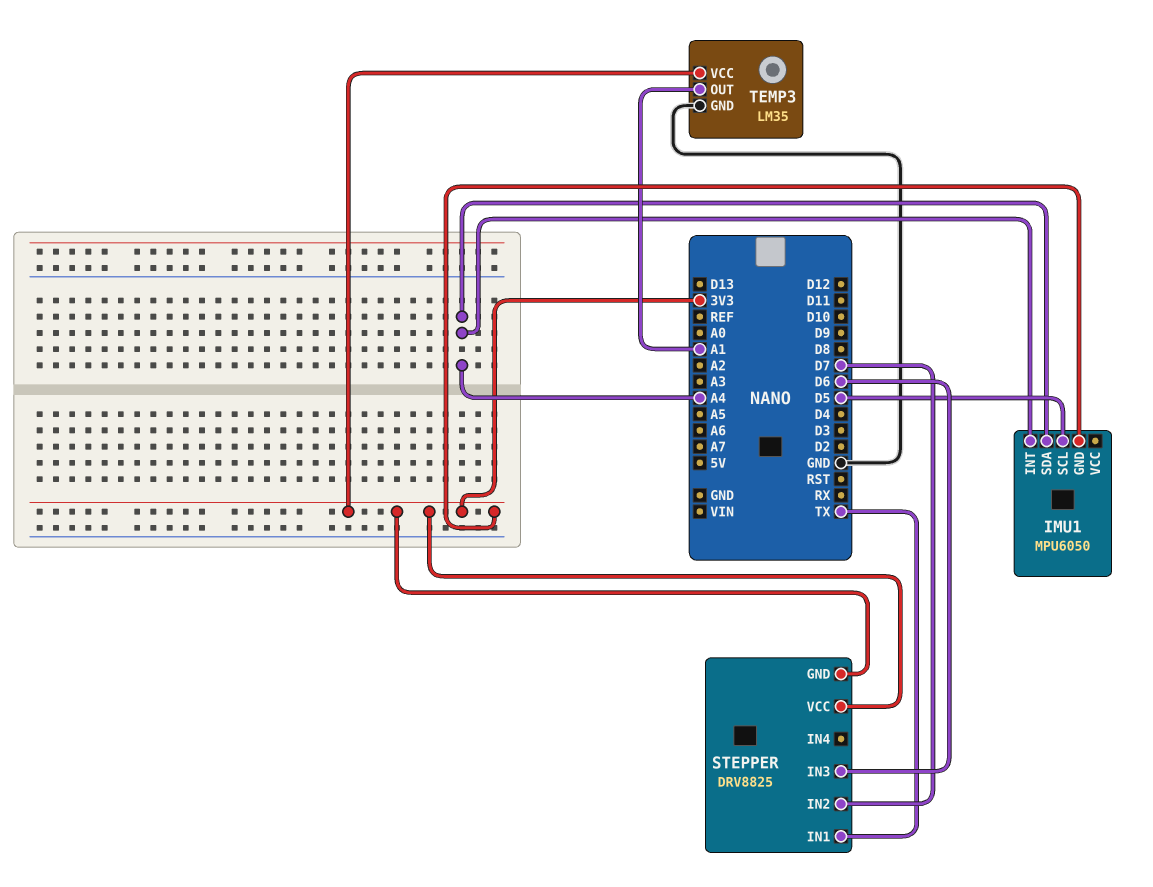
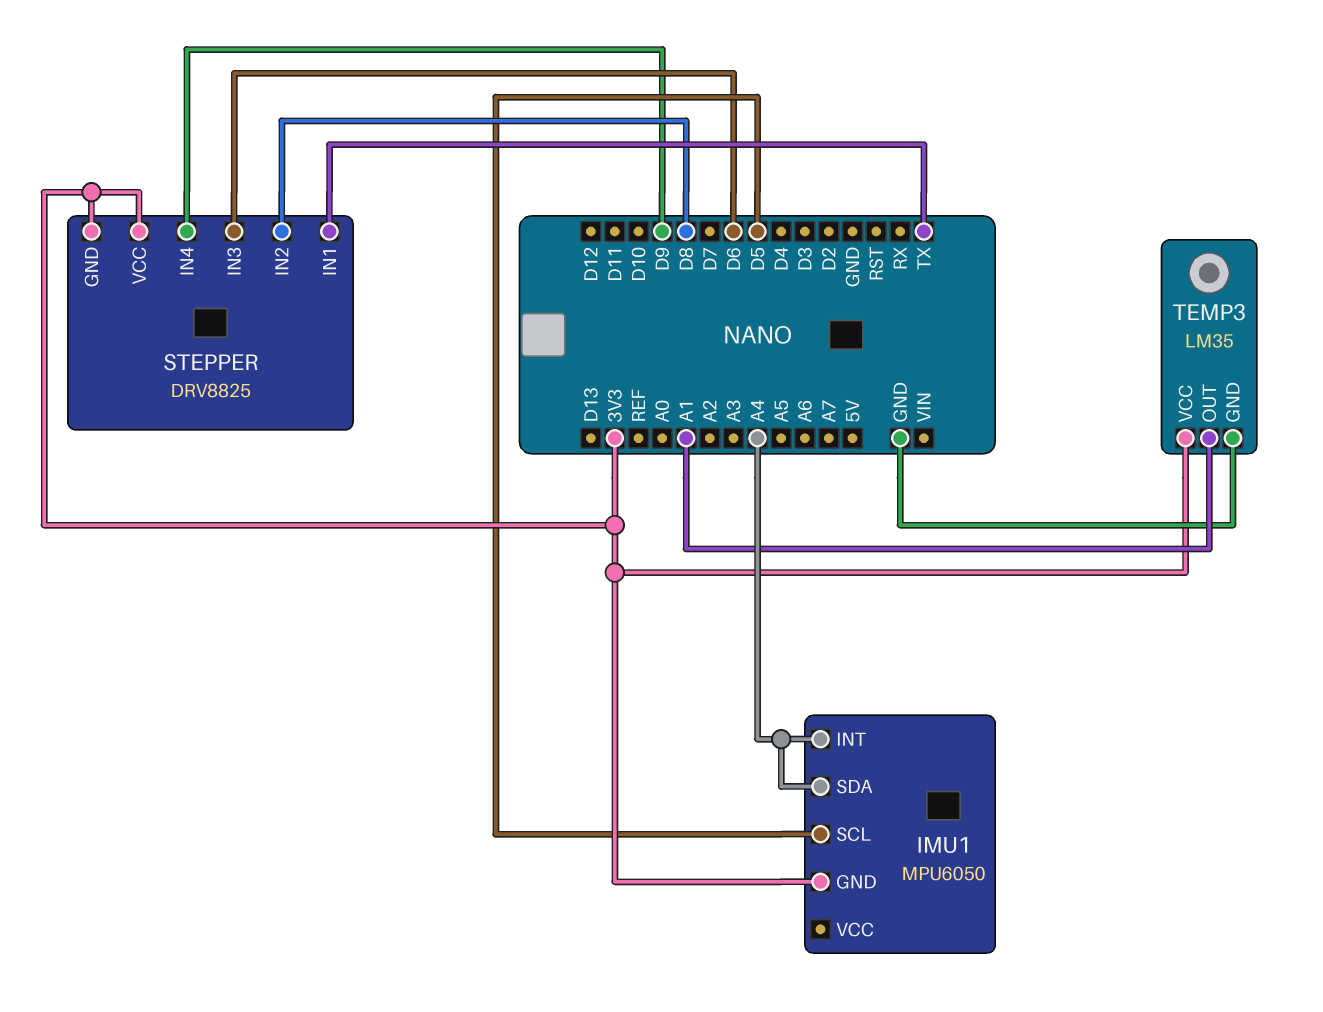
STEPPER pin IN2: D7 -> D8
STEPPER pin IN4: none -> D9

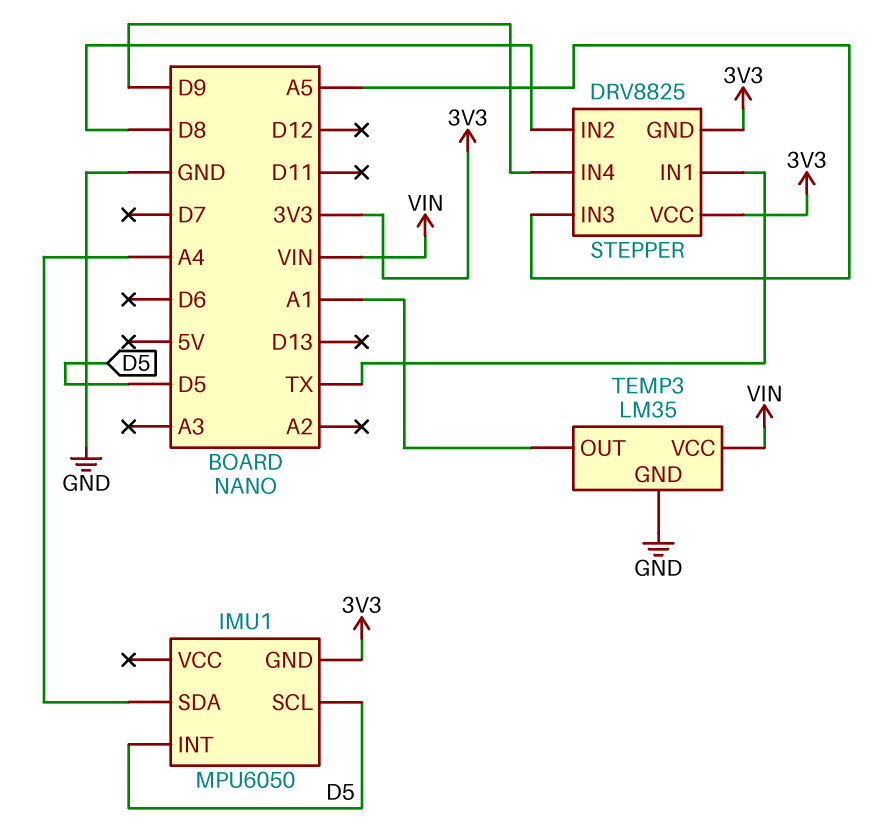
IMU1 pin INT: A4 -> D5
STEPPER pin IN3: D6 -> A5
TEMP3 pin VCC: 3V3 -> VIN

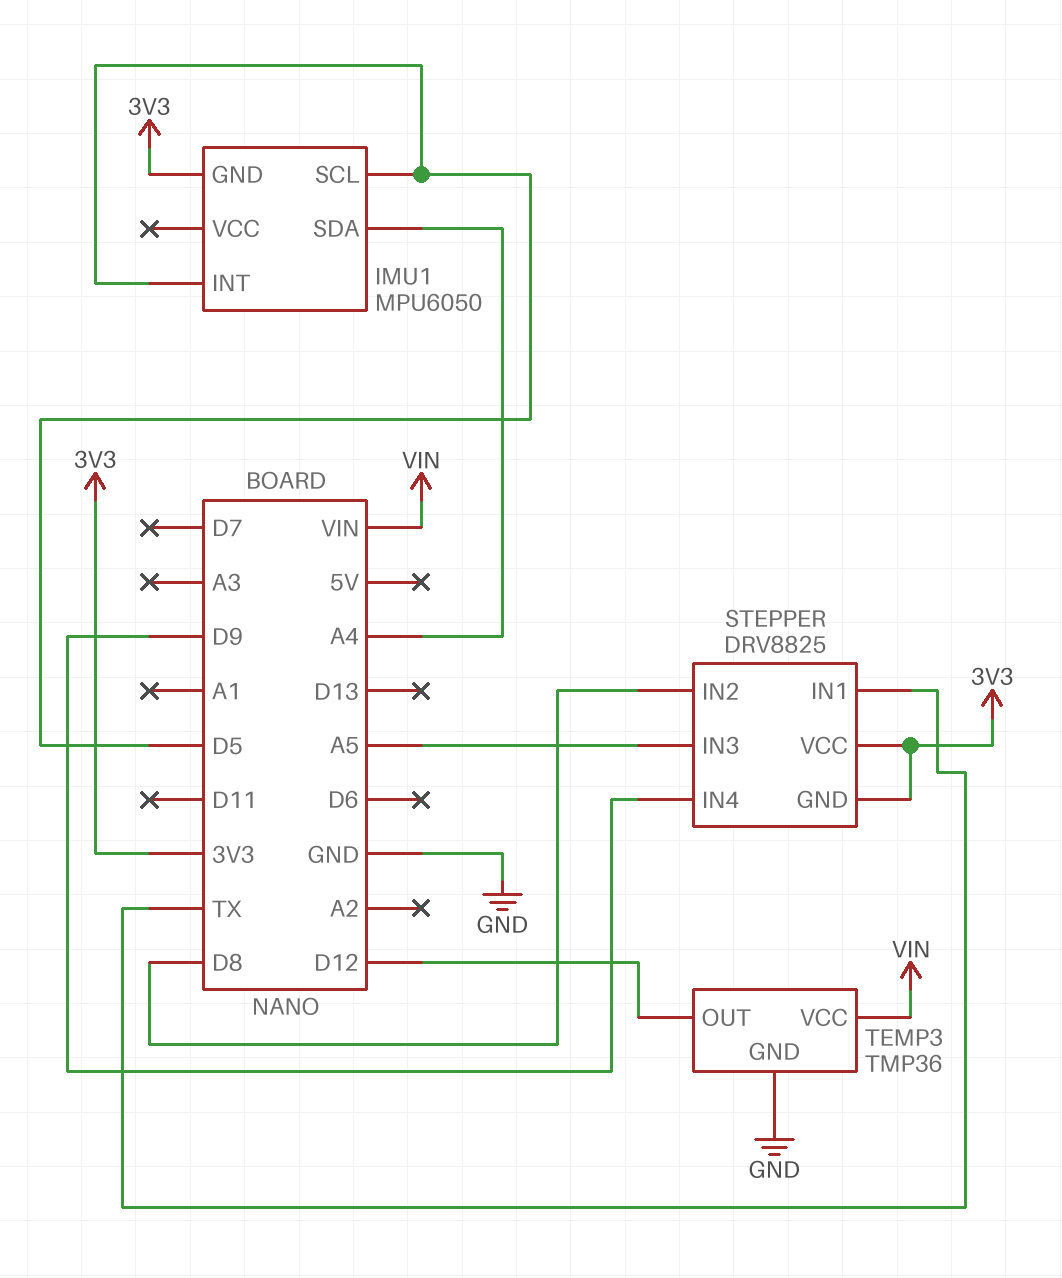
TEMP3: LM35 -> TMP36
TEMP3 pin OUT: A1 -> D12

